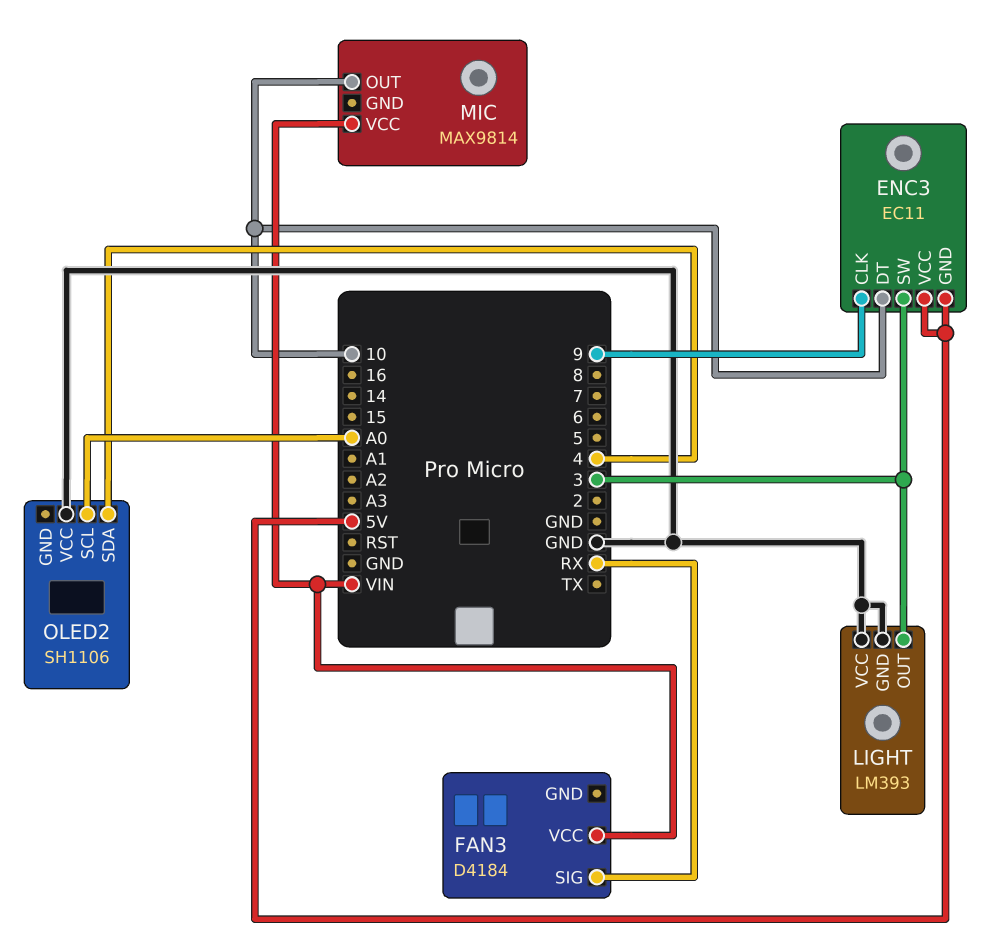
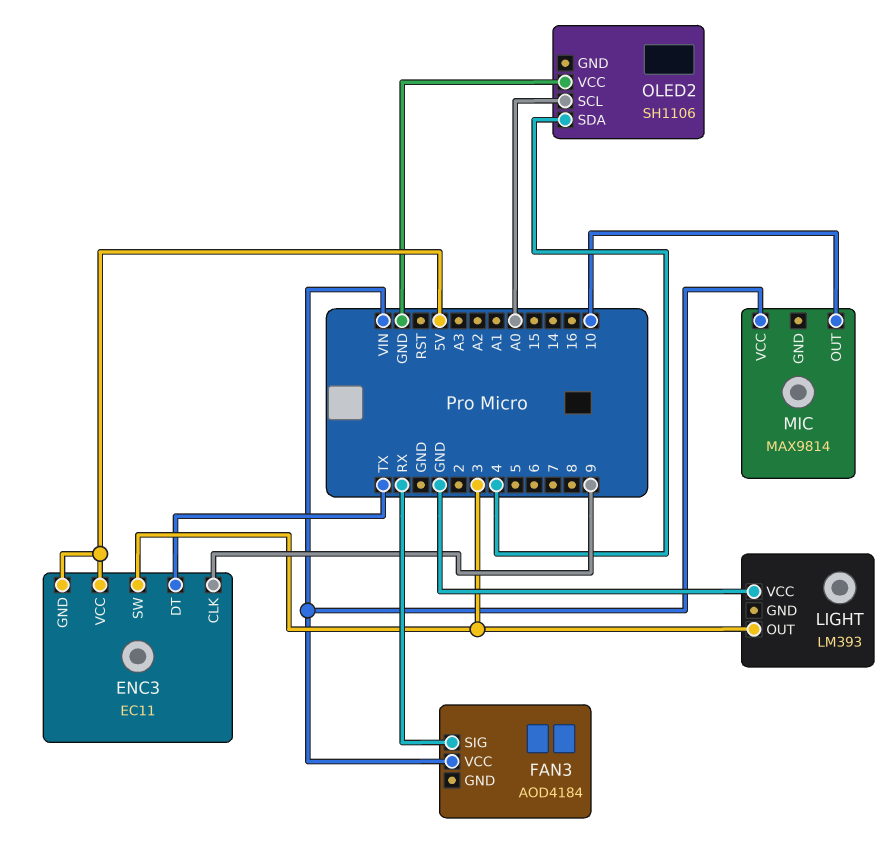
ENC3 pin DT: 10 -> TX
FAN3: D4184 -> AOD4184
LIGHT pin GND: GND -> none

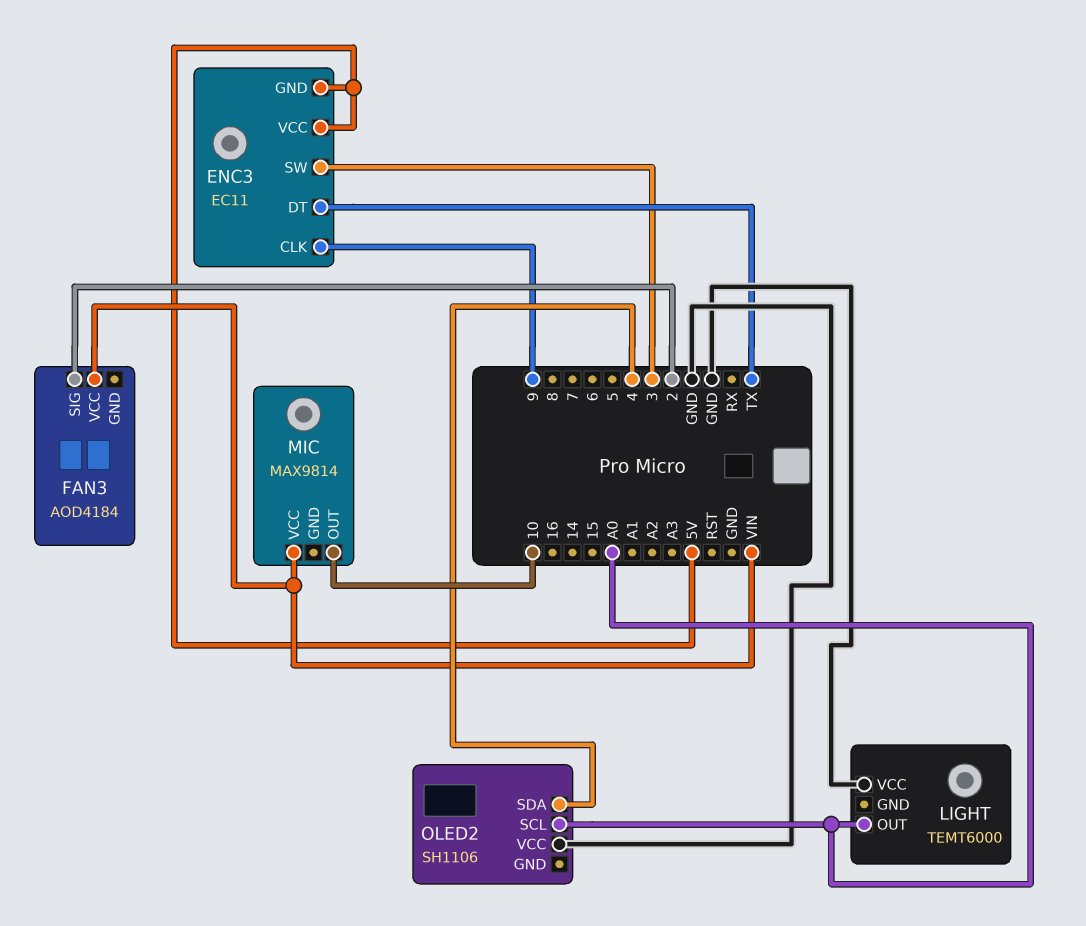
FAN3 pin SIG: RX -> 2
LIGHT: LM393 -> TEMT6000
LIGHT pin OUT: 3 -> A0

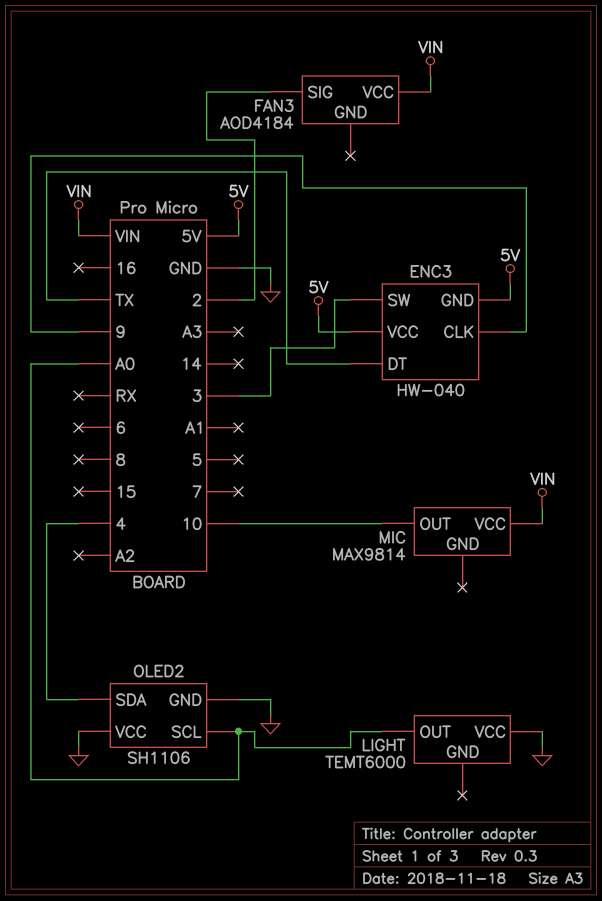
ENC3: EC11 -> HW-040
OLED2 pin GND: none -> GND

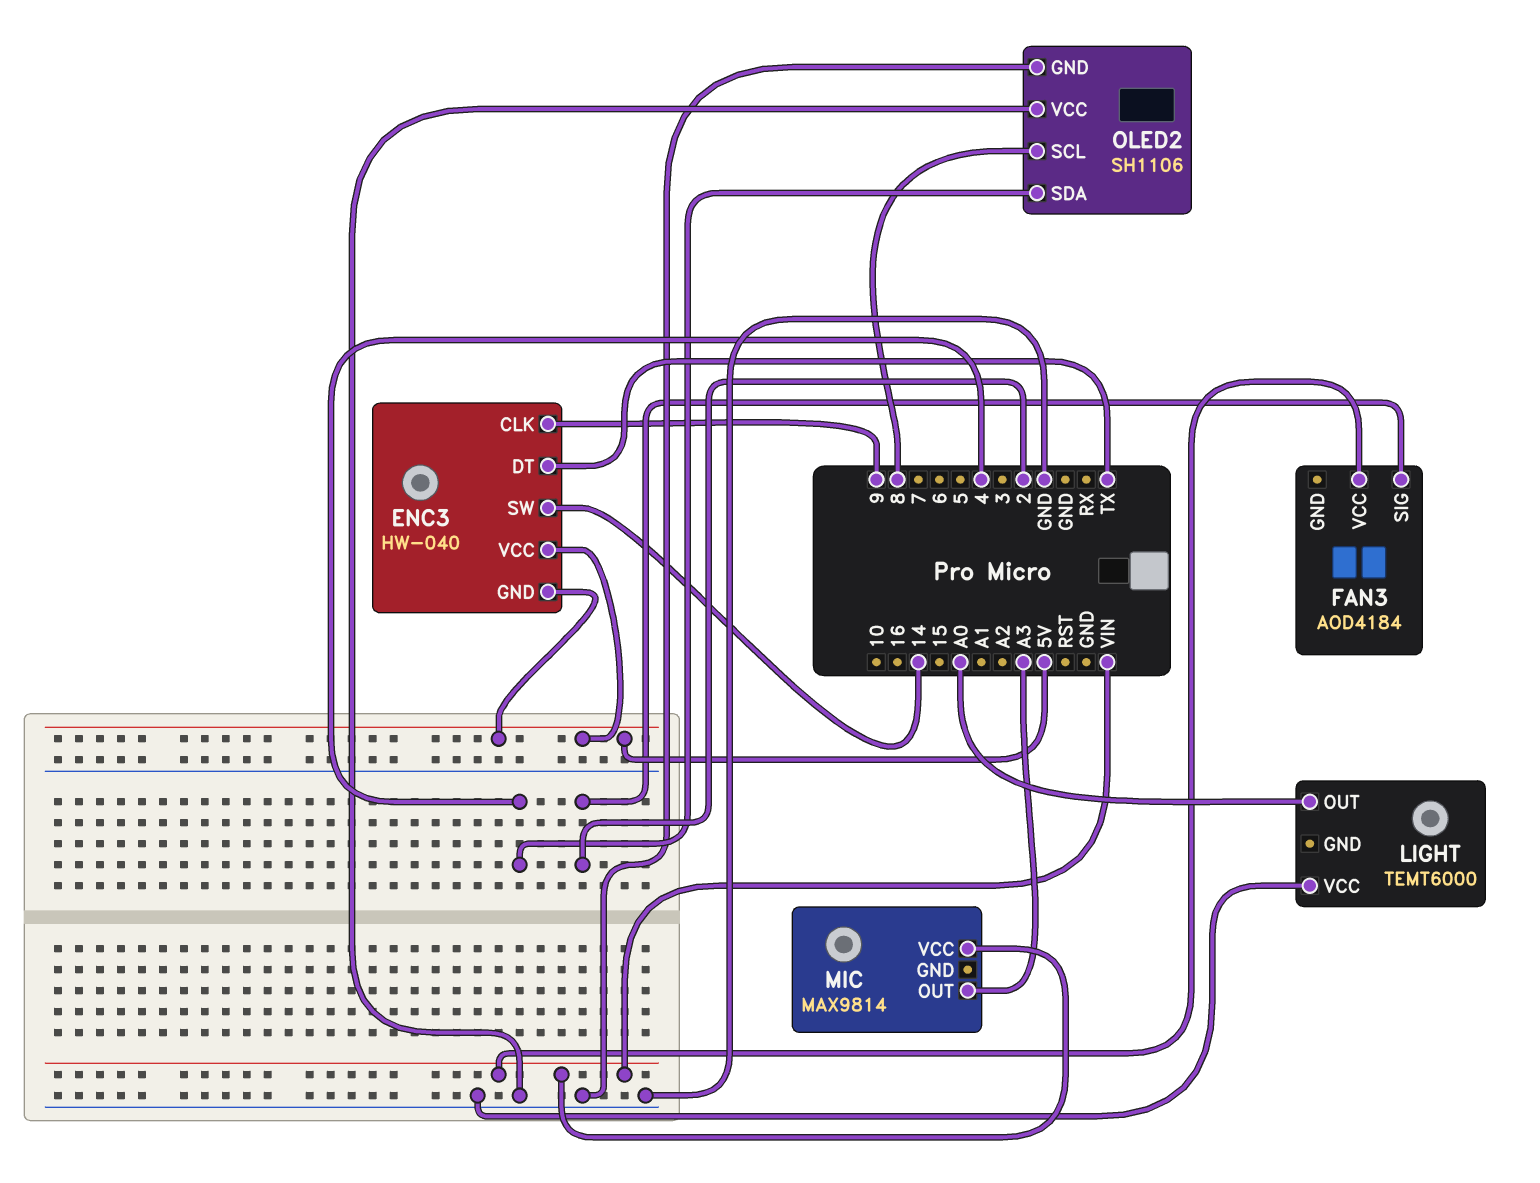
ENC3 pin SW: 3 -> 14
MIC pin OUT: 10 -> A3
OLED2 pin SCL: A0 -> 8

